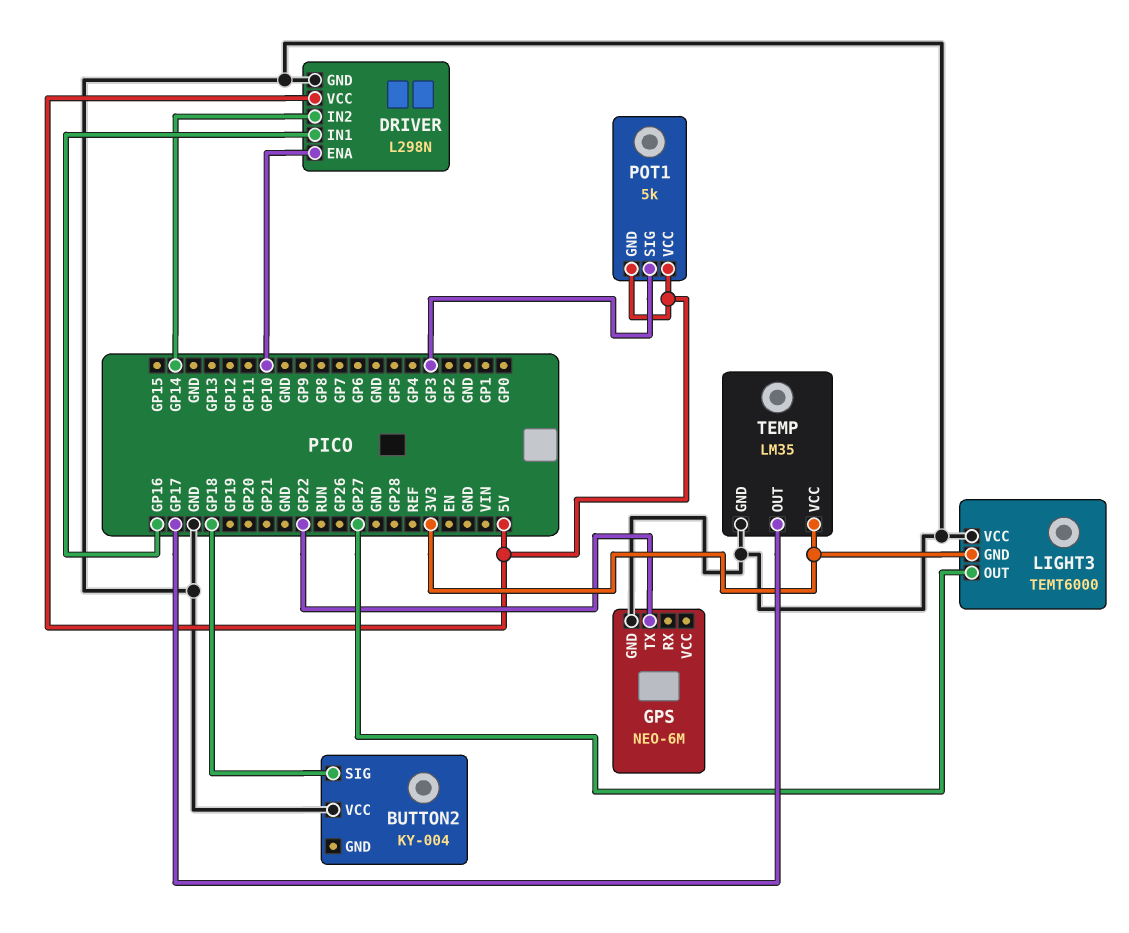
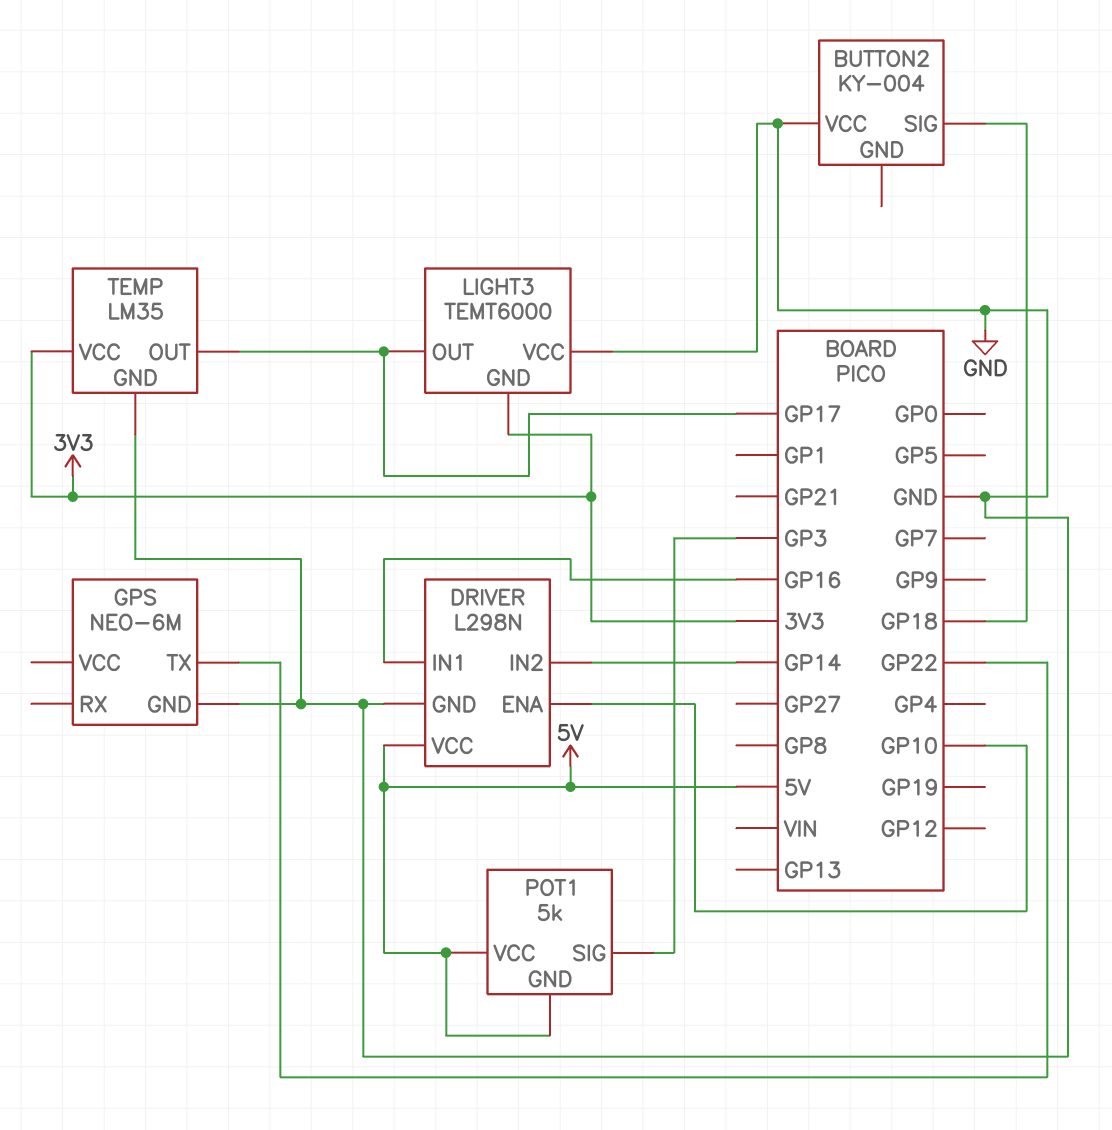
LIGHT3 pin OUT: GP27 -> GP17

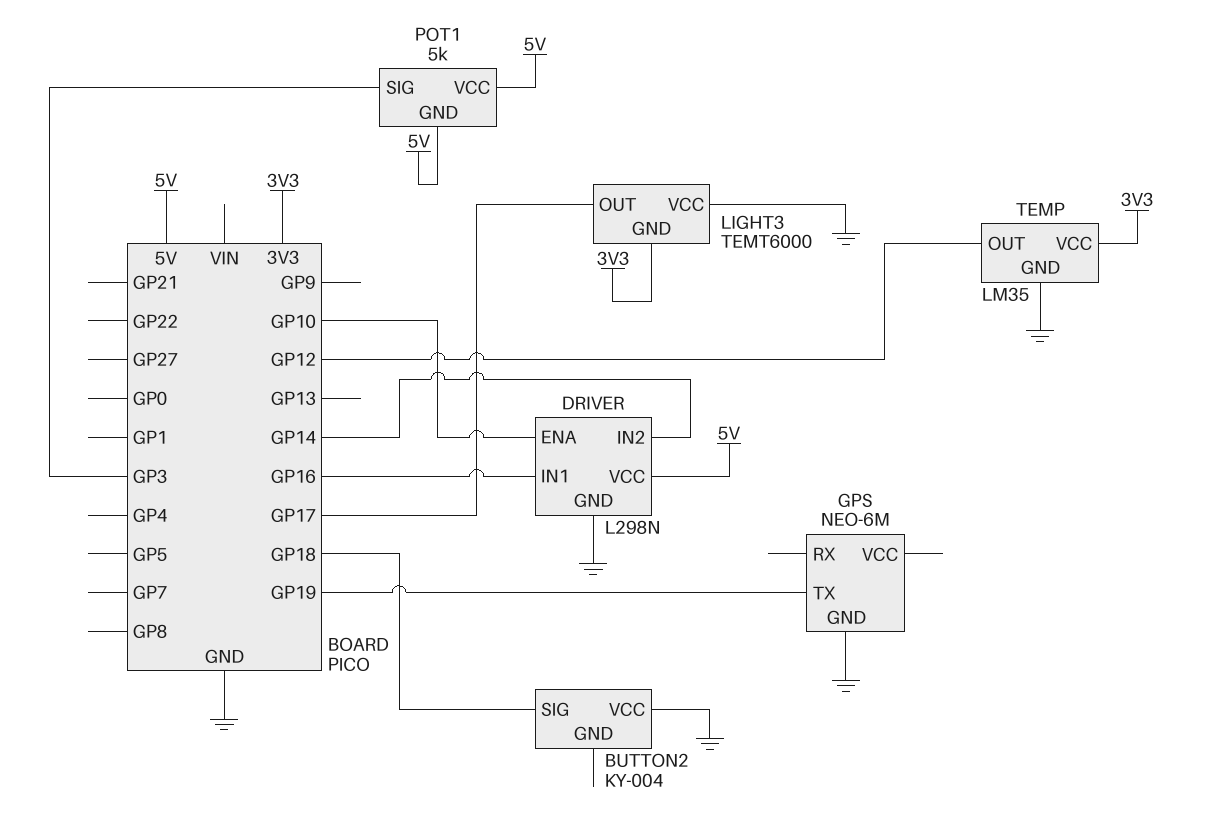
GPS pin TX: GP22 -> GP19
TEMP pin OUT: GP17 -> GP12

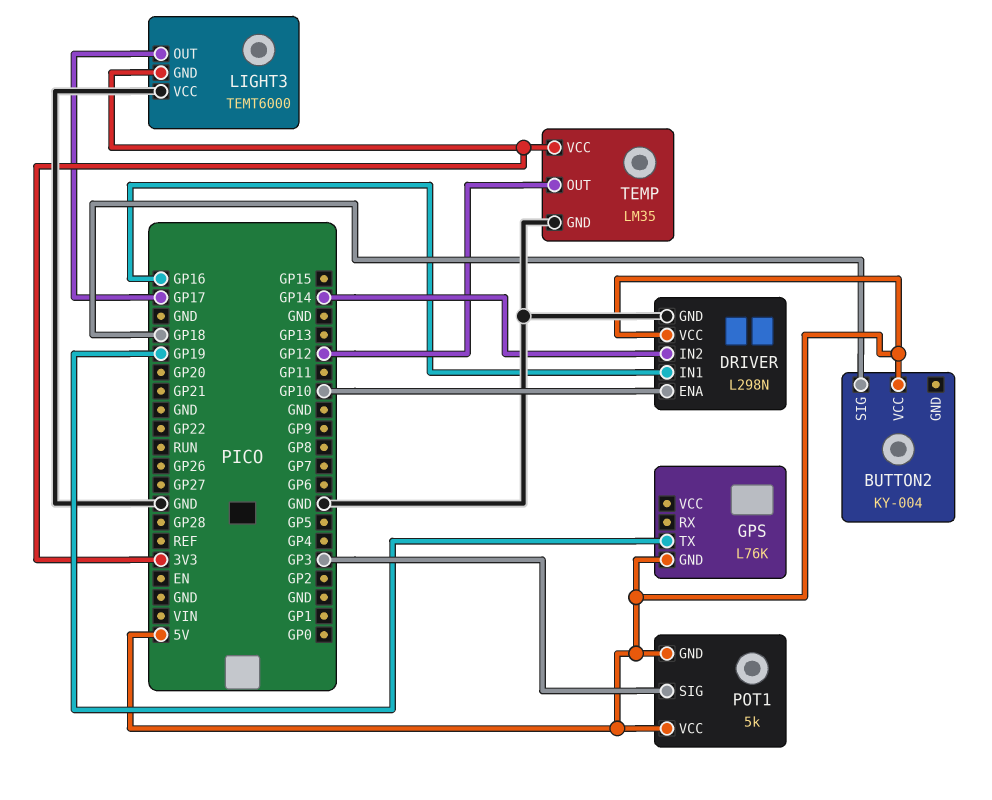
BUTTON2 pin VCC: GND -> 5V
GPS: NEO-6M -> L76K
GPS pin GND: GND -> 5V

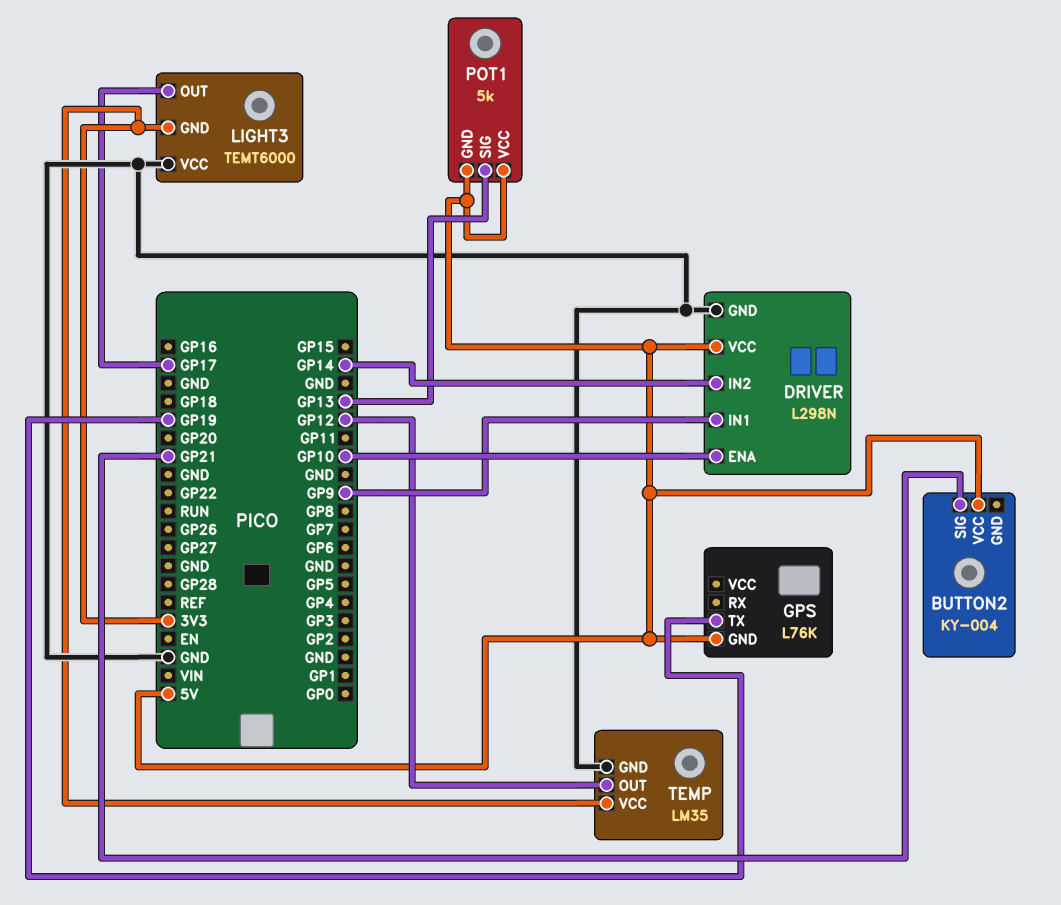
BUTTON2 pin SIG: GP18 -> GP21
DRIVER pin IN1: GP16 -> GP9
POT1 pin SIG: GP3 -> GP13

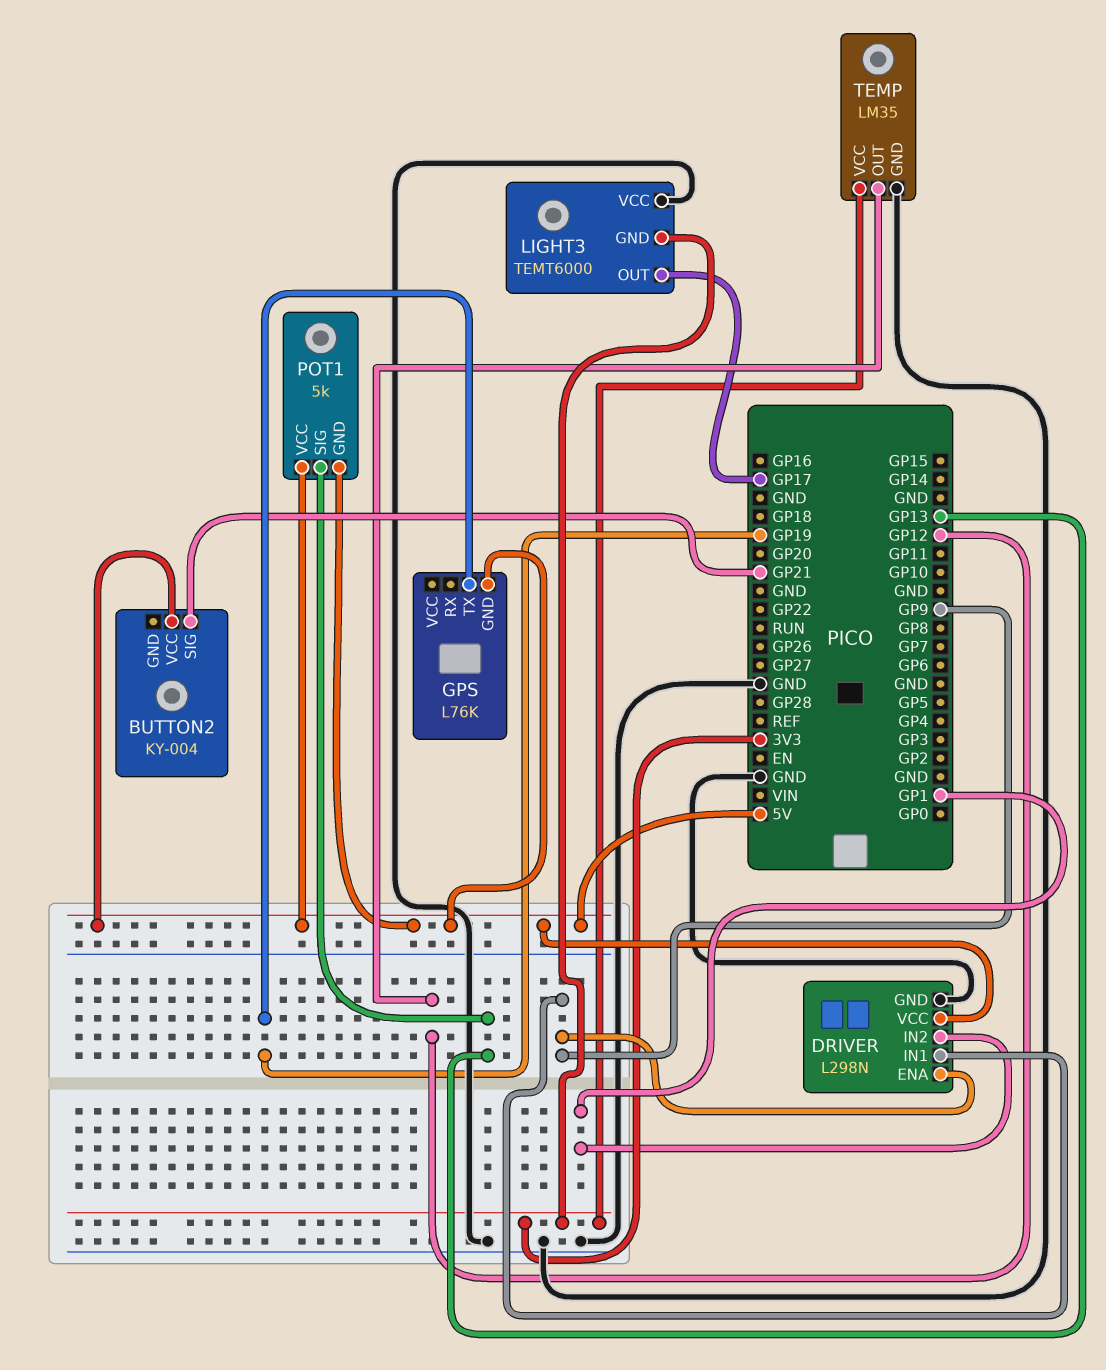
DRIVER pin ENA: GP10 -> GP9
DRIVER pin IN2: GP14 -> GP1

